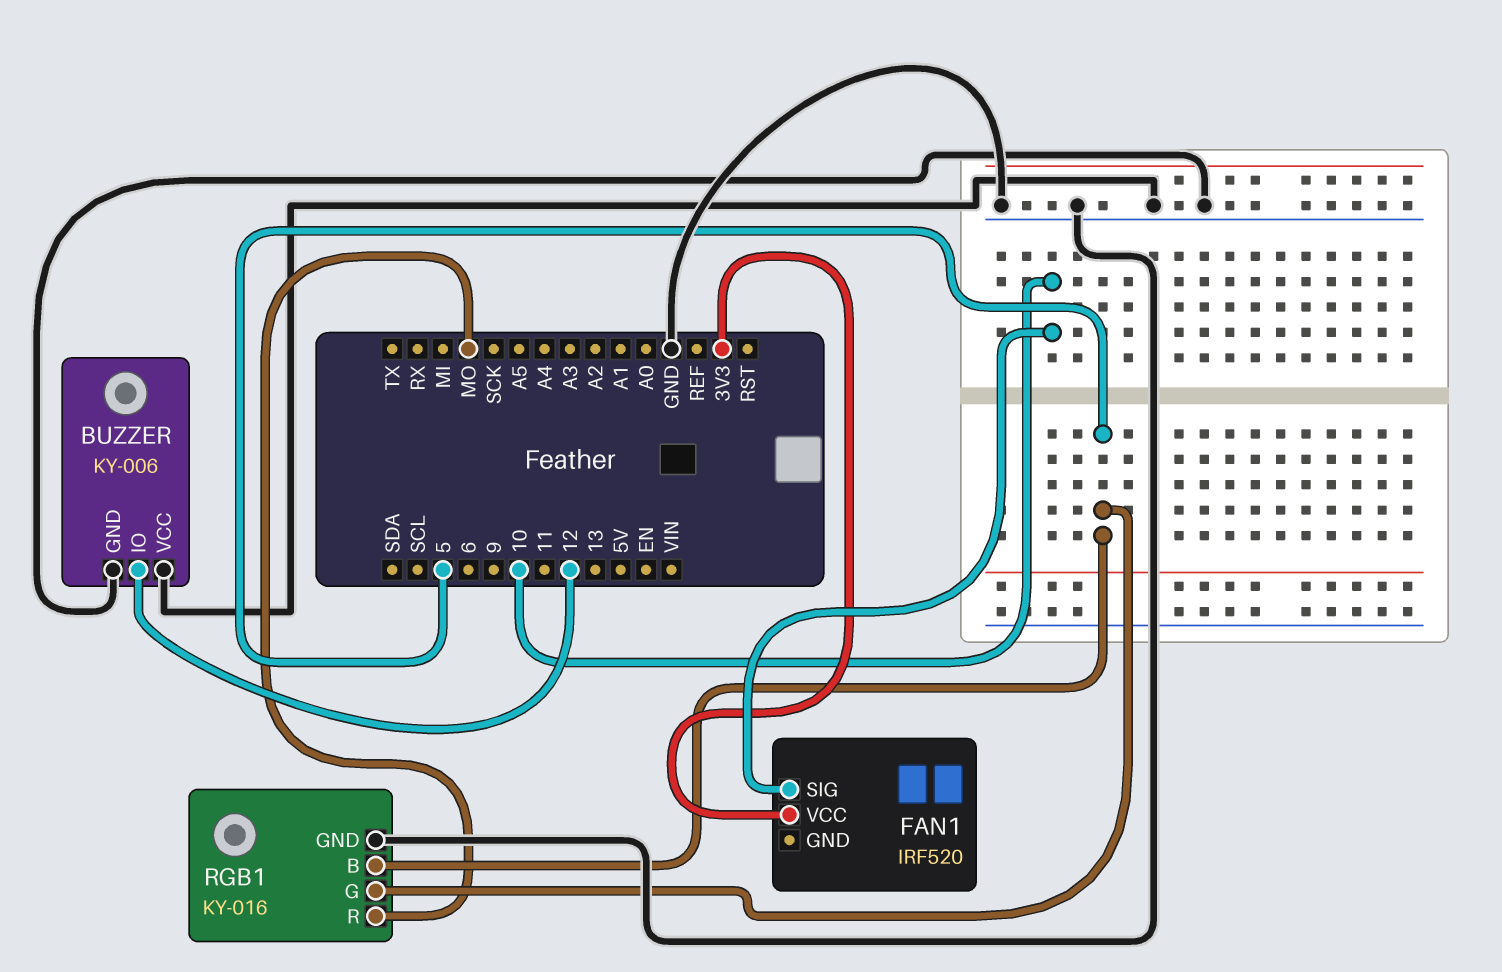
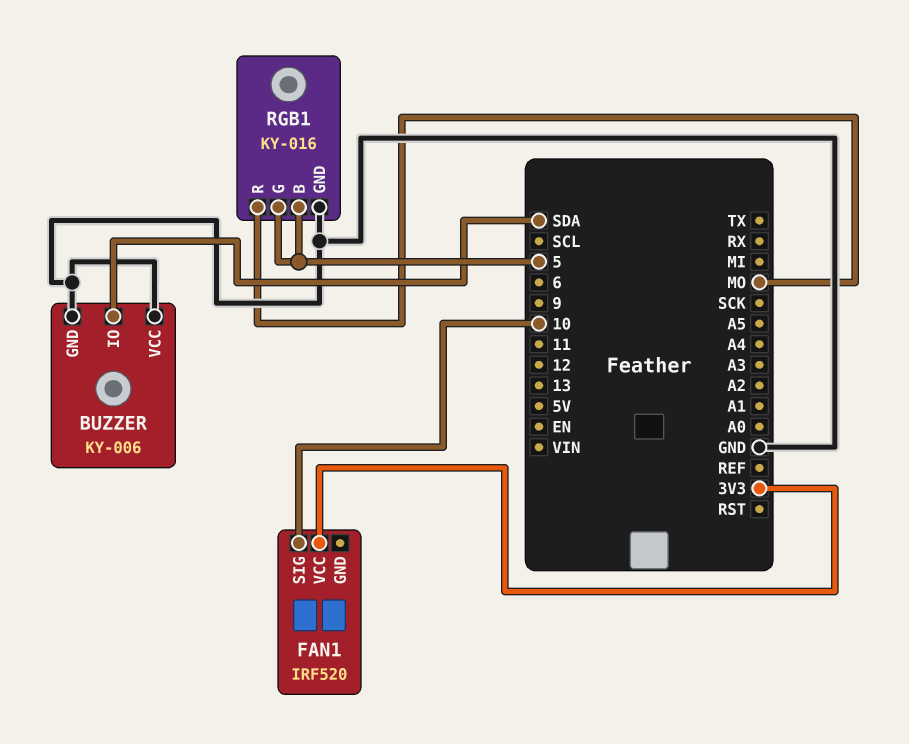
BUZZER pin IO: 12 -> SDA

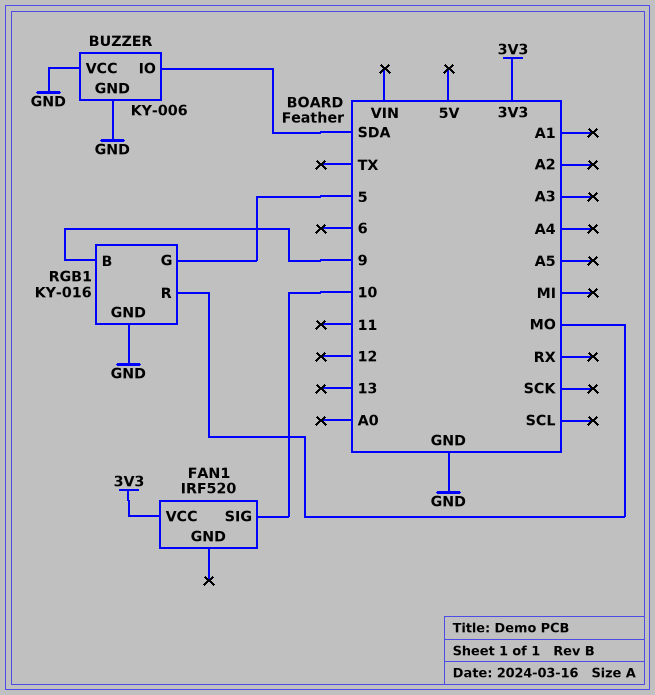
RGB1 pin B: 5 -> 9

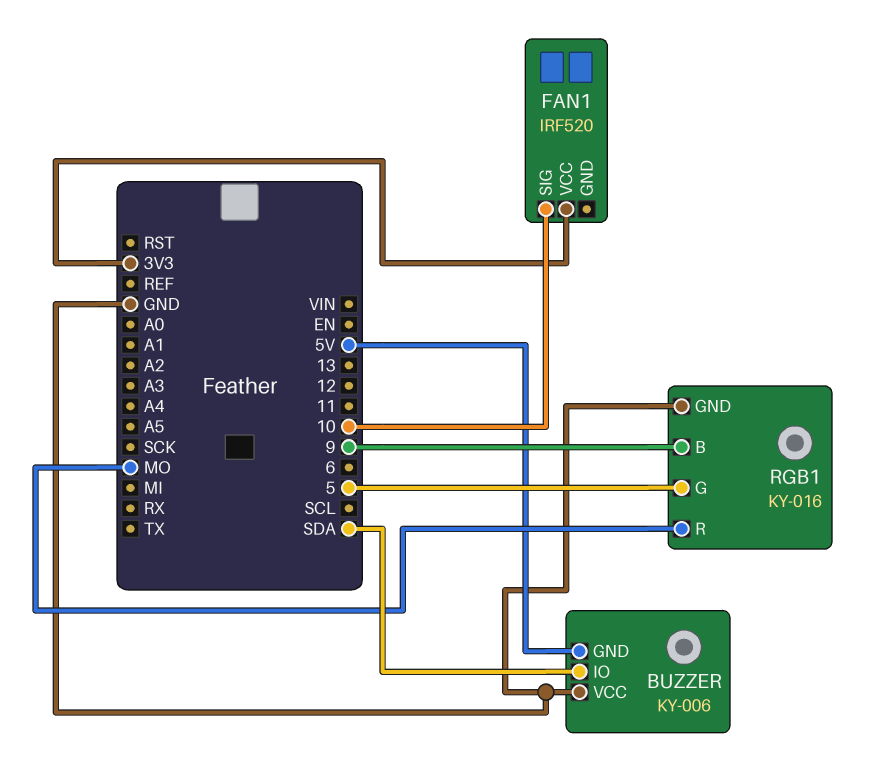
BUZZER pin GND: GND -> 5V

